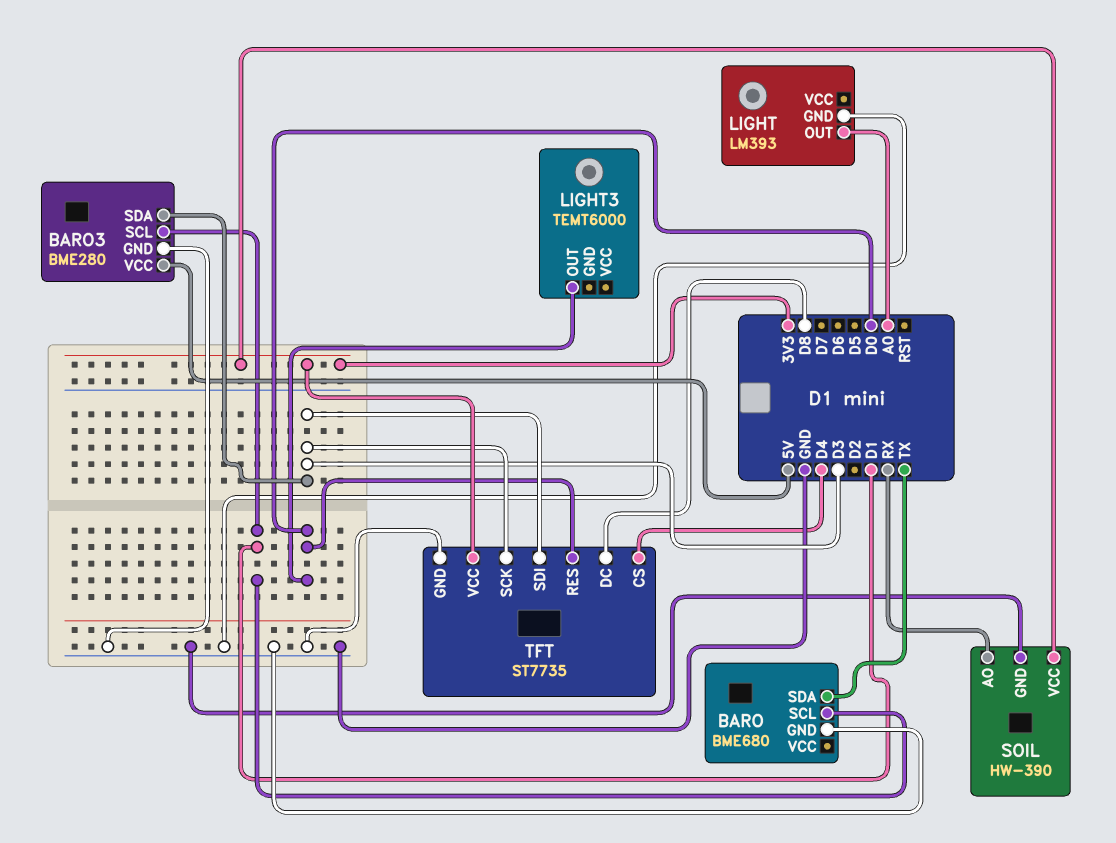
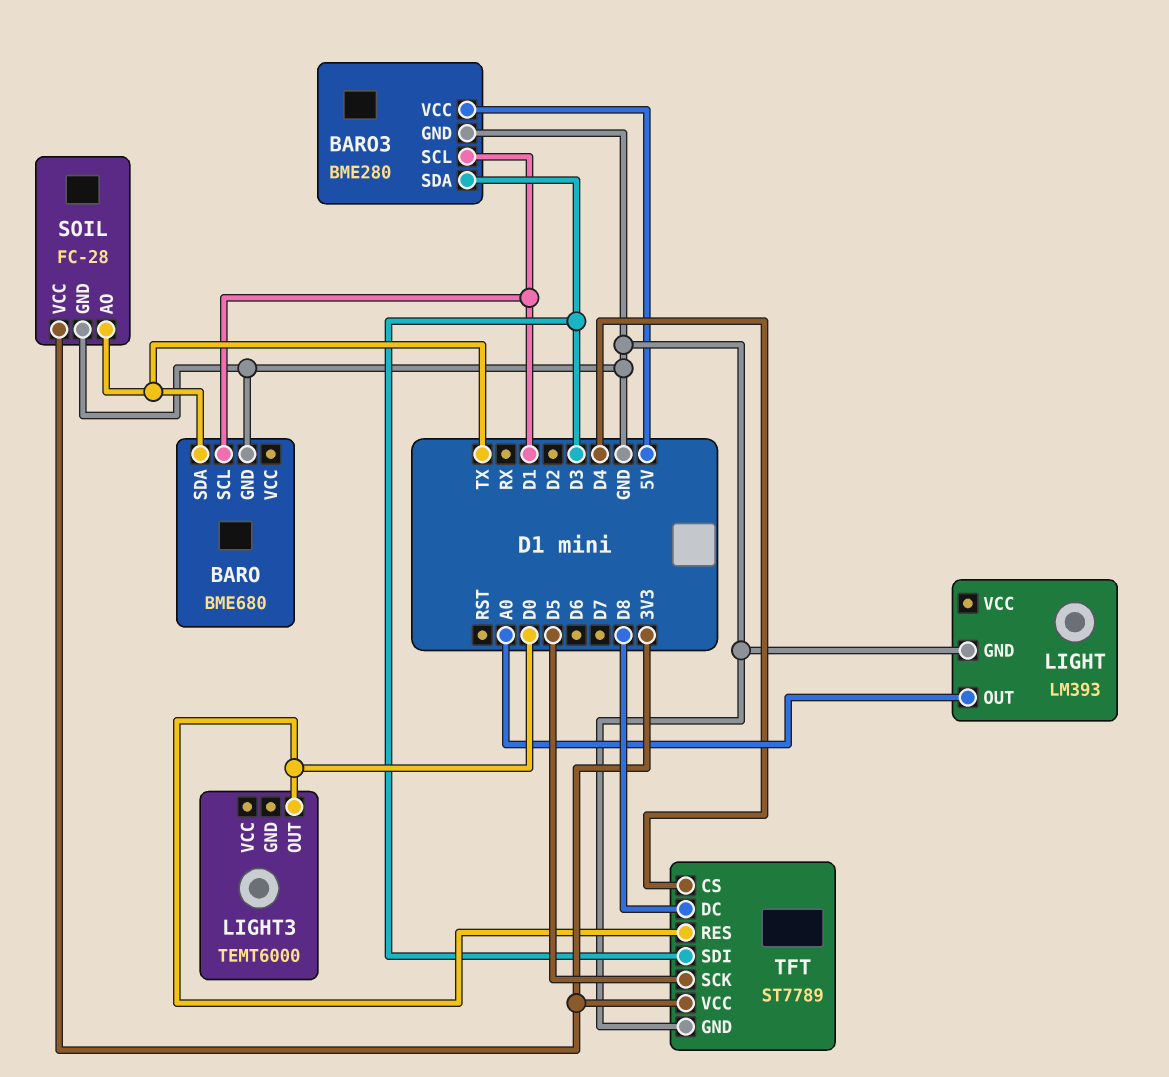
SOIL: HW-390 -> FC-28
SOIL pin AO: RX -> TX
TFT: ST7735 -> ST7789
TFT pin SCK: D3 -> D5

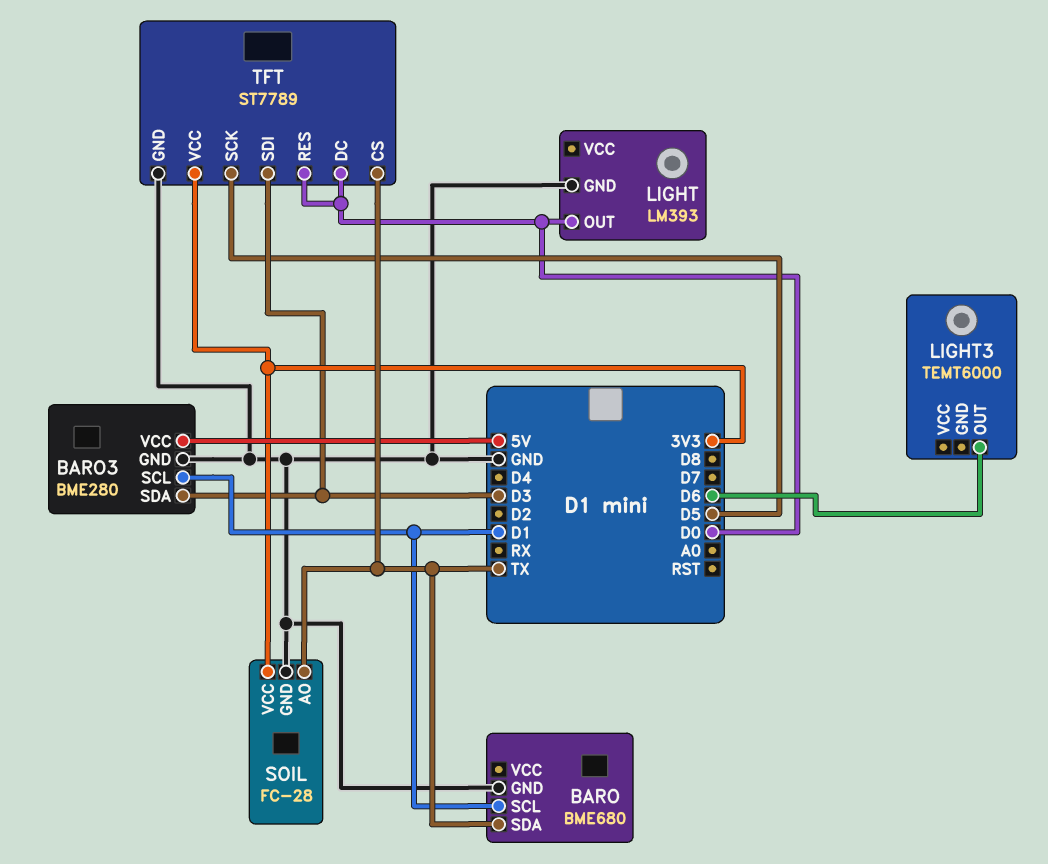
LIGHT pin OUT: A0 -> D0
LIGHT3 pin OUT: D0 -> D6
TFT pin CS: D4 -> TX
TFT pin DC: D8 -> D0

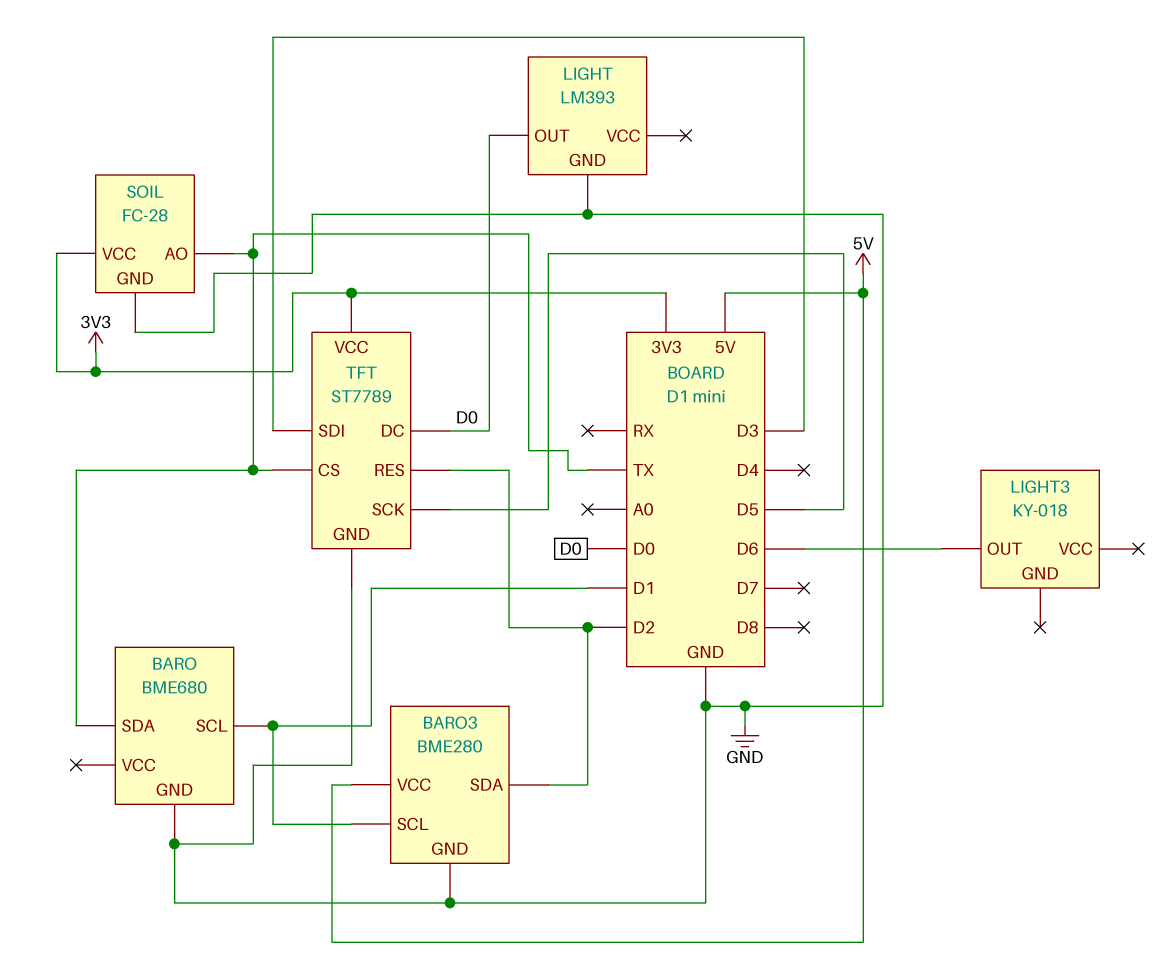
BARO3 pin SDA: D3 -> D2
LIGHT3: TEMT6000 -> KY-018
TFT pin RES: D0 -> D2

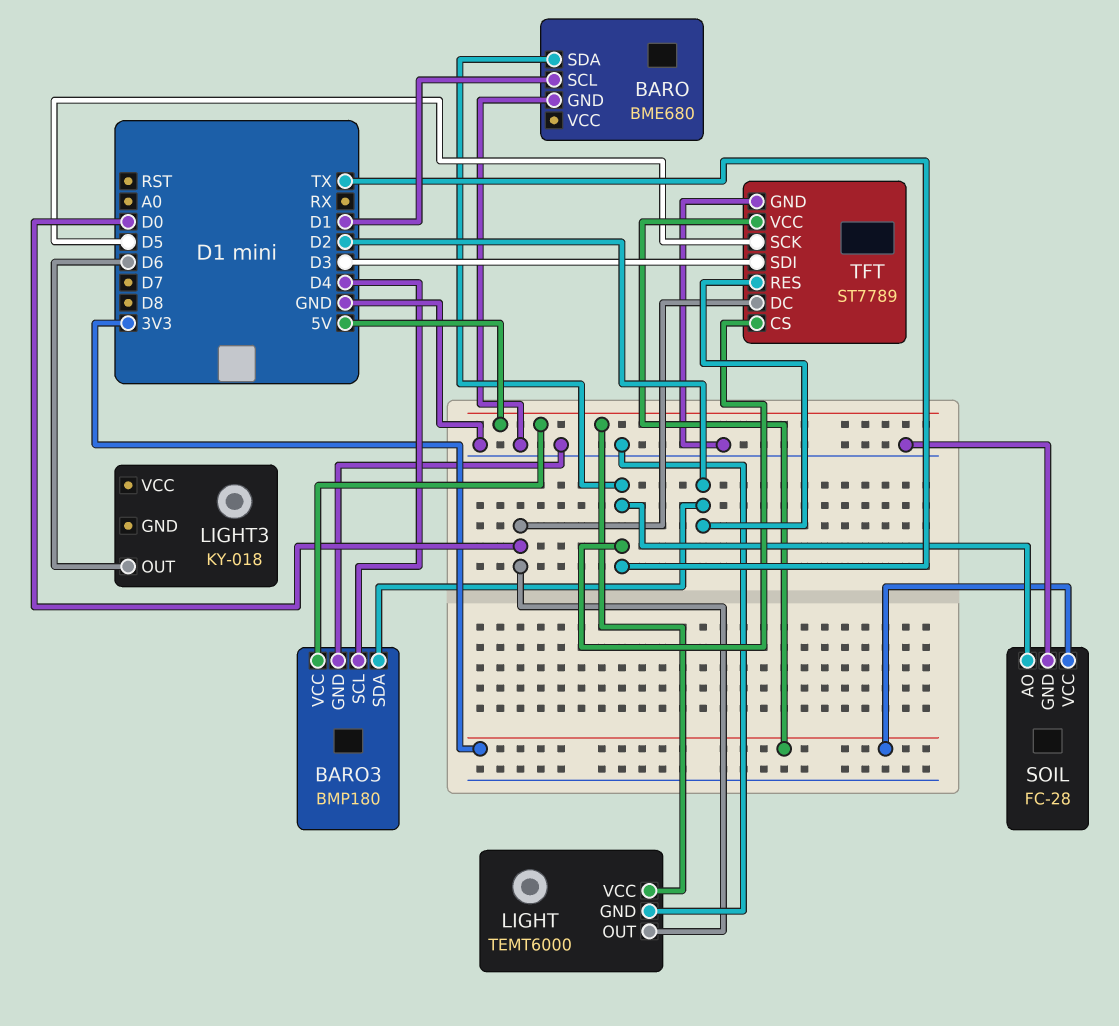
BARO3: BME280 -> BMP180
BARO3 pin SCL: D1 -> D4
LIGHT: LM393 -> TEMT6000
LIGHT pin VCC: none -> 5V

